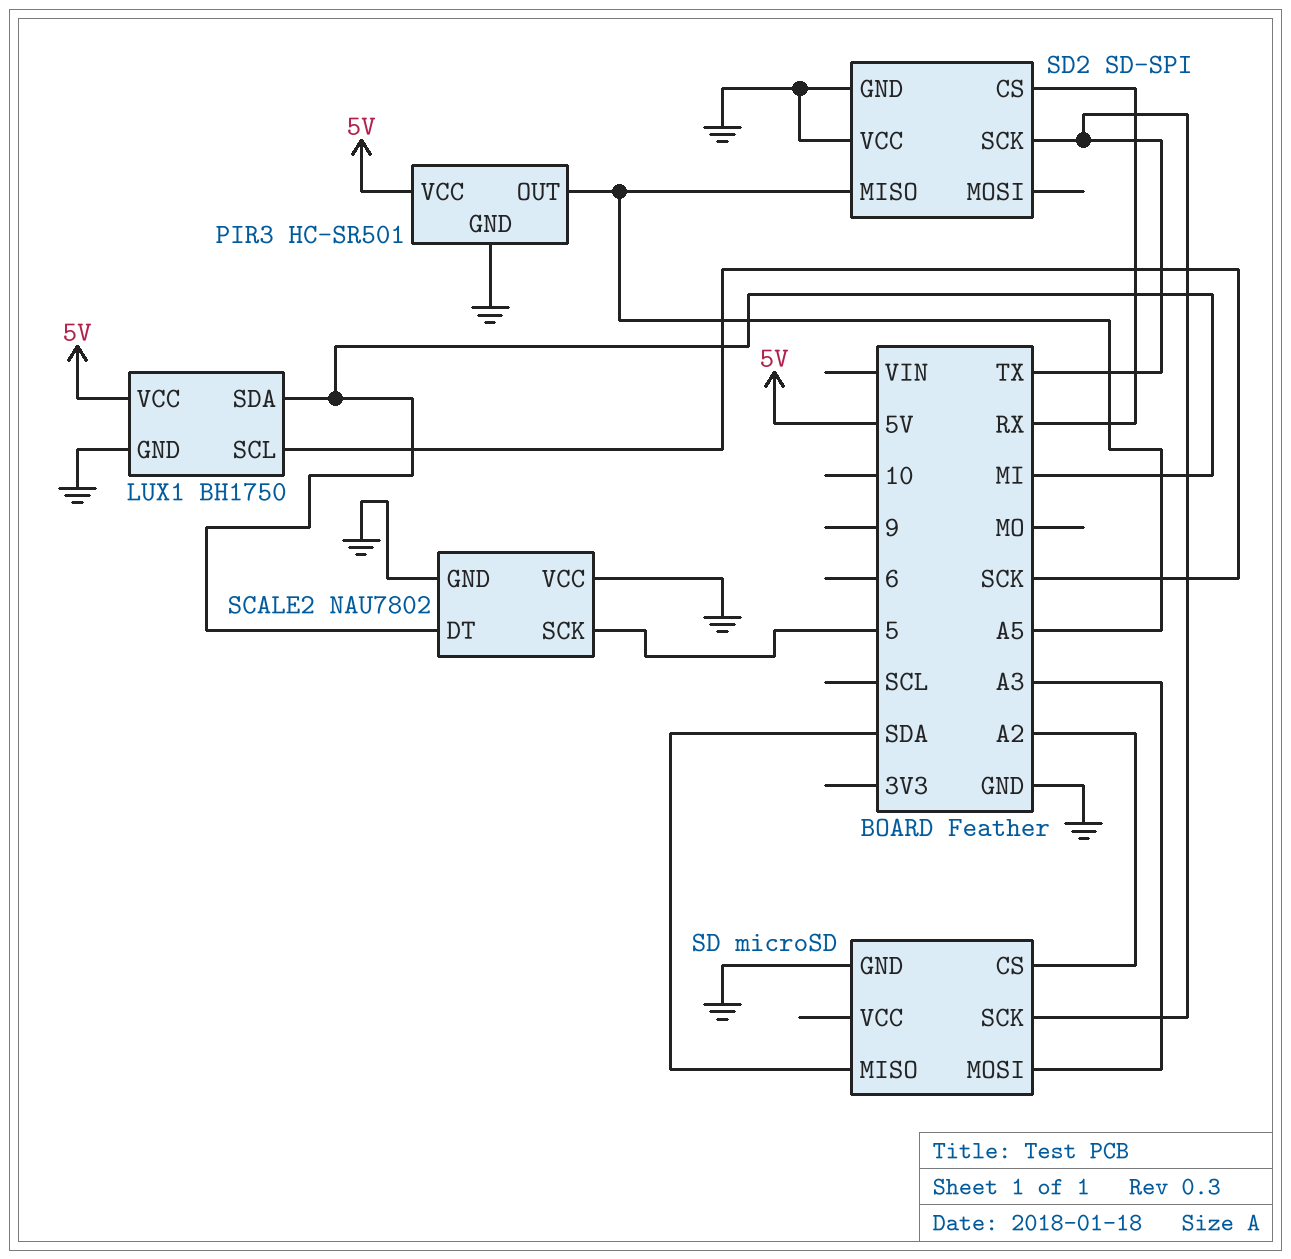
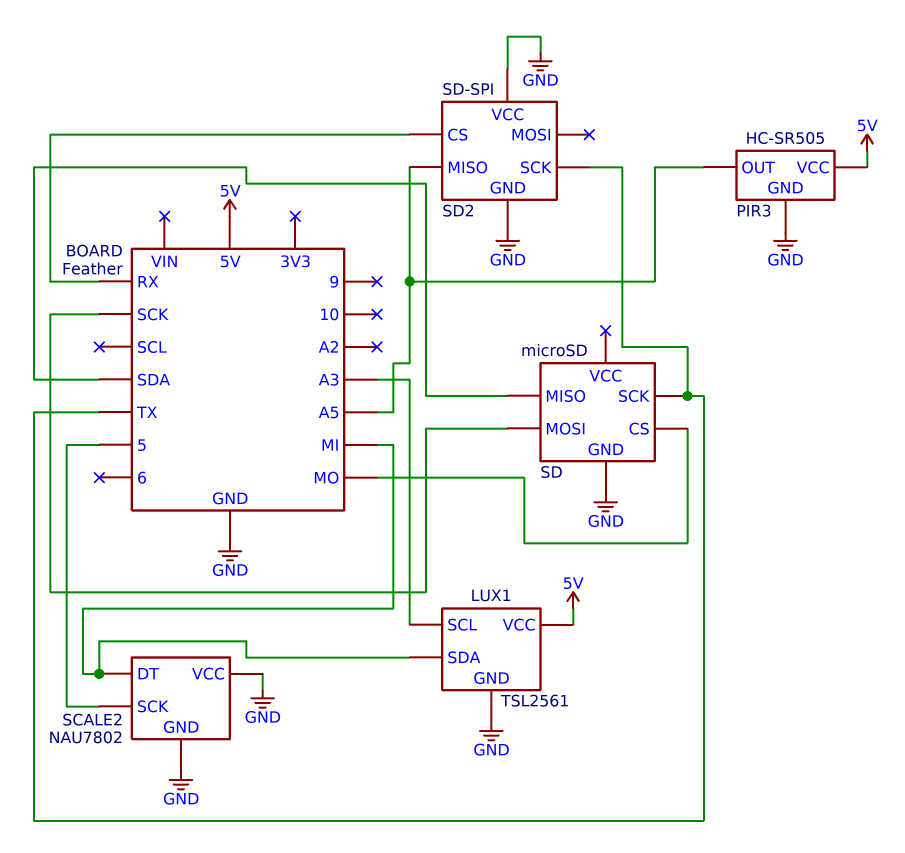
LUX1: BH1750 -> TSL2561
LUX1 pin SCL: SCK -> A3
PIR3: HC-SR501 -> HC-SR505
SD pin CS: A2 -> MO
SD pin MOSI: A3 -> SCK

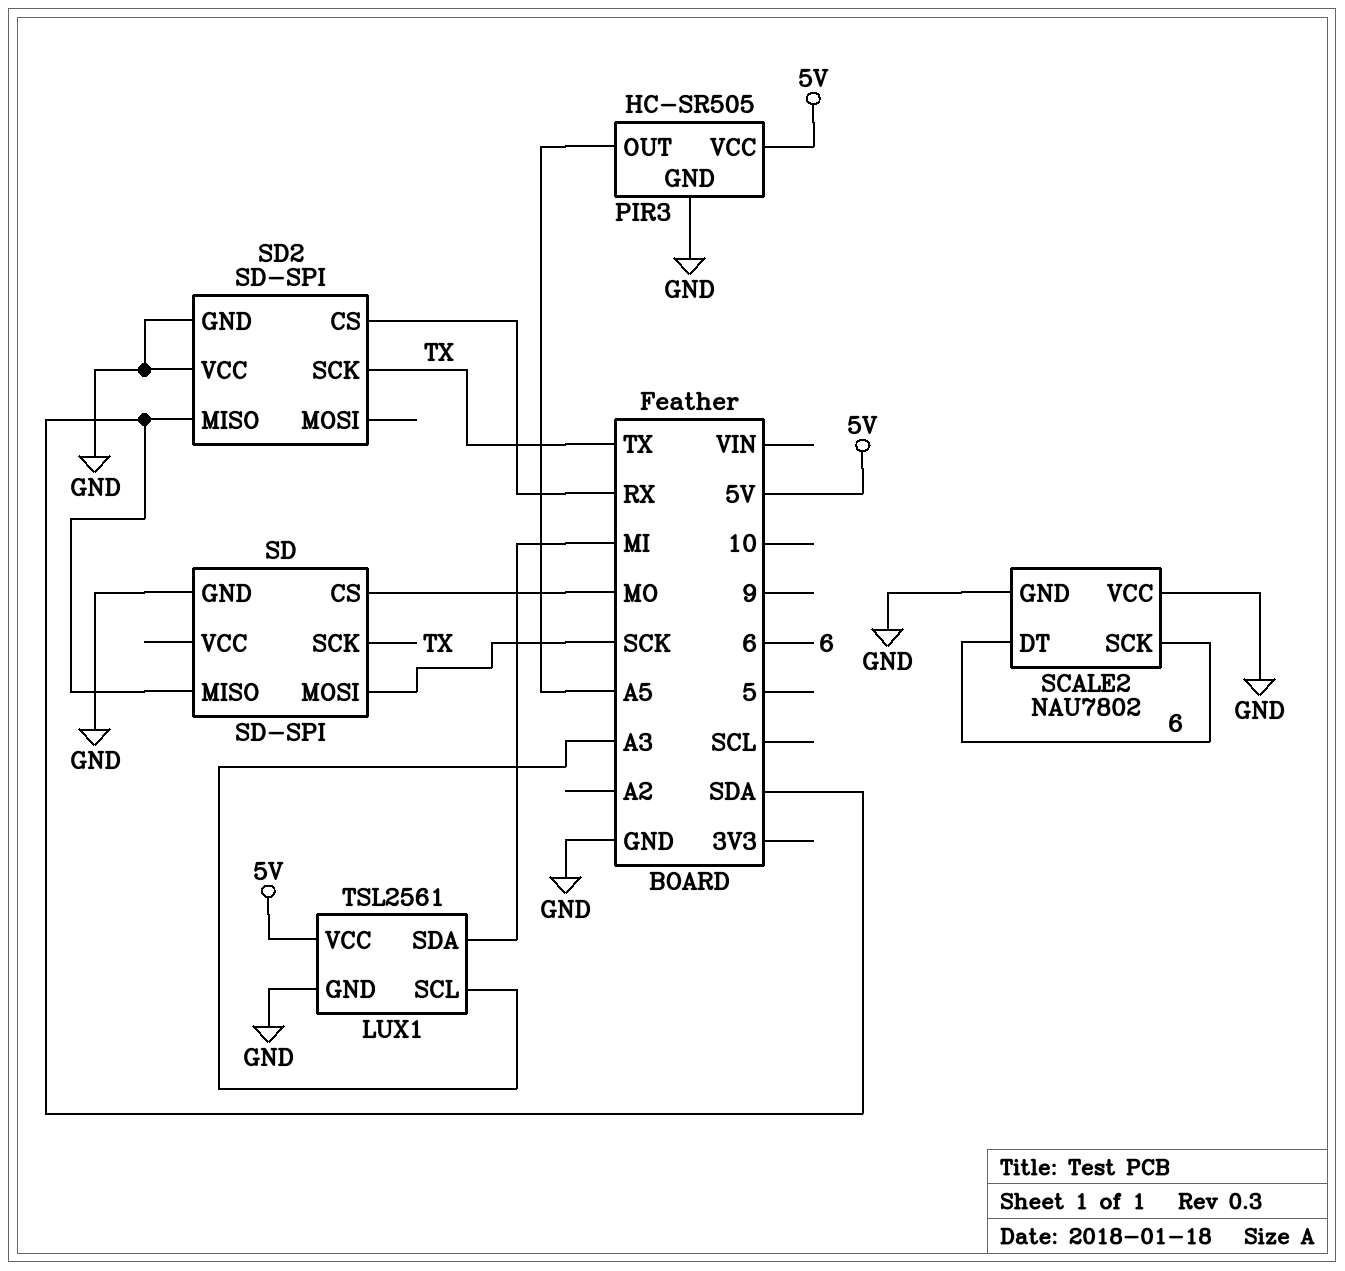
SCALE2 pin DT: MI -> 6
SCALE2 pin SCK: 5 -> 6
SD: microSD -> SD-SPI
SD2 pin MISO: A5 -> SDA

